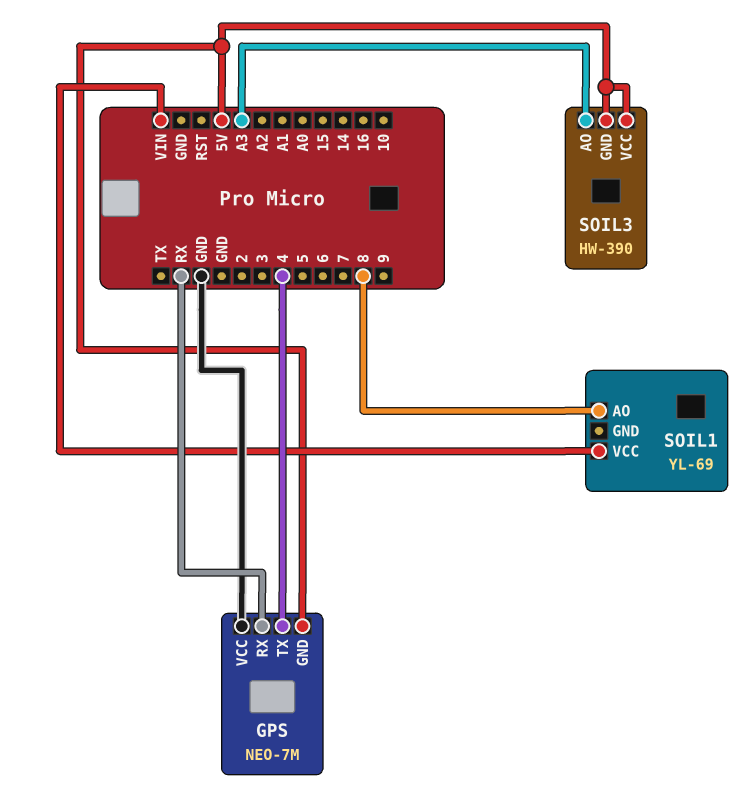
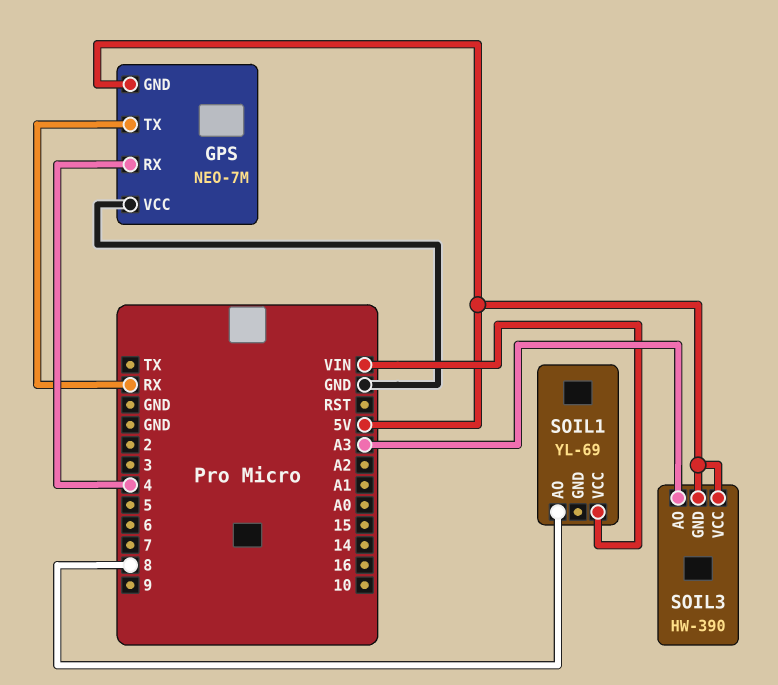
GPS pin RX: RX -> 4
GPS pin TX: 4 -> RX

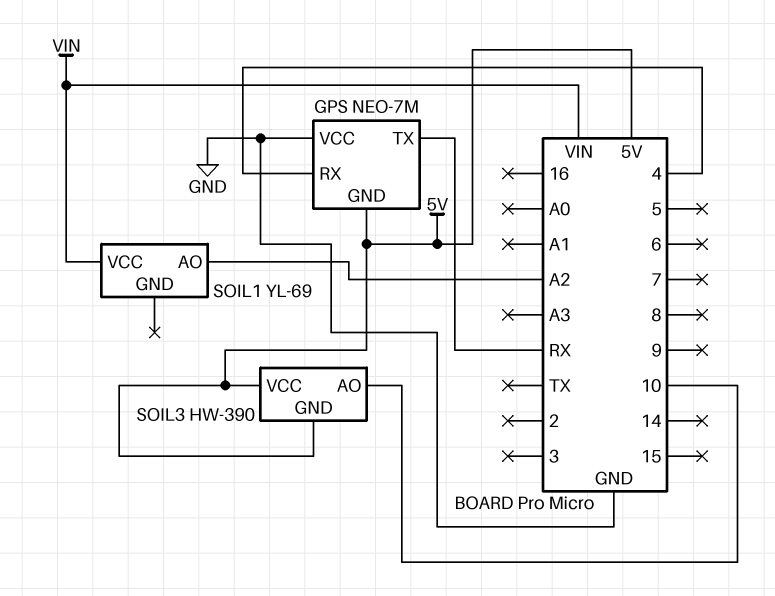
SOIL1 pin AO: 8 -> A2
SOIL3 pin AO: A3 -> 10

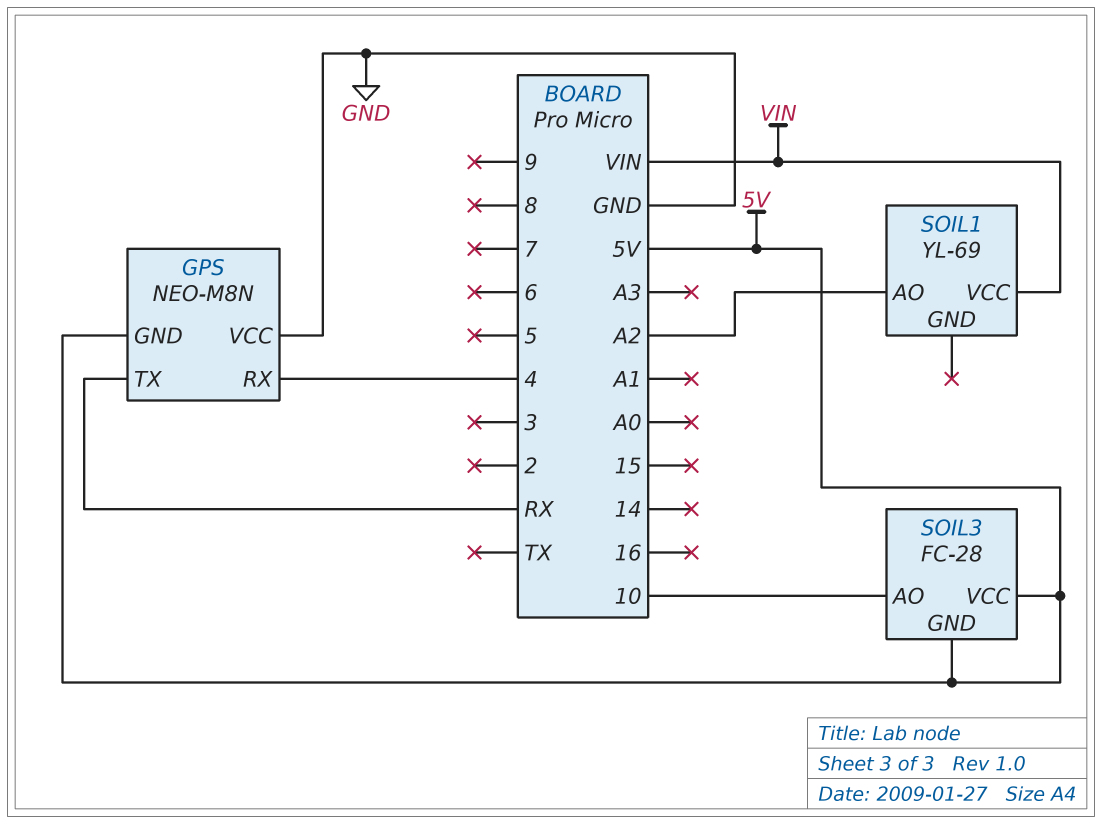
GPS: NEO-7M -> NEO-M8N
SOIL3: HW-390 -> FC-28

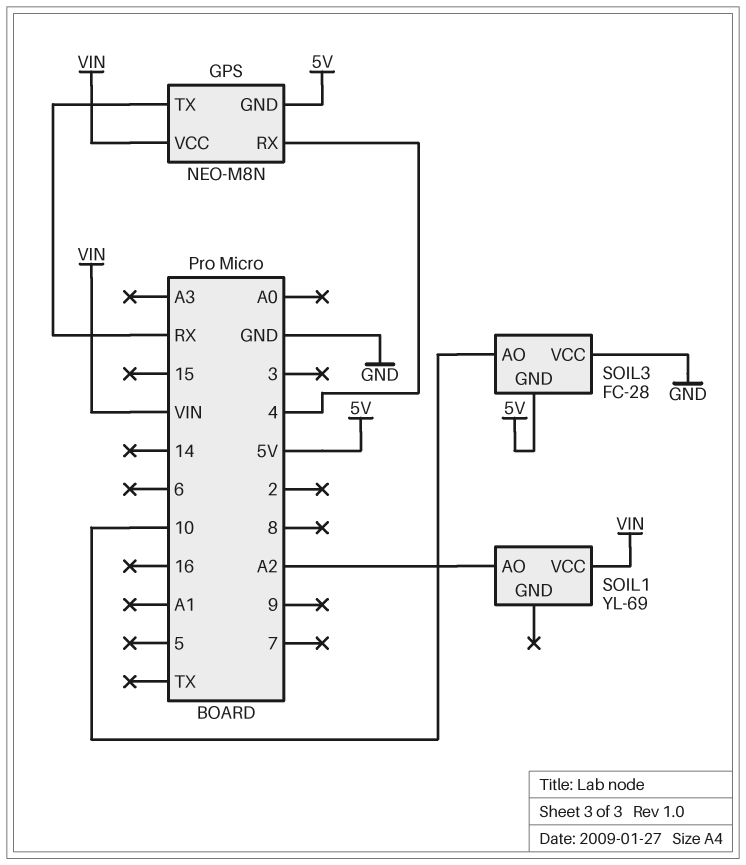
GPS pin VCC: GND -> VIN
SOIL3 pin VCC: 5V -> GND

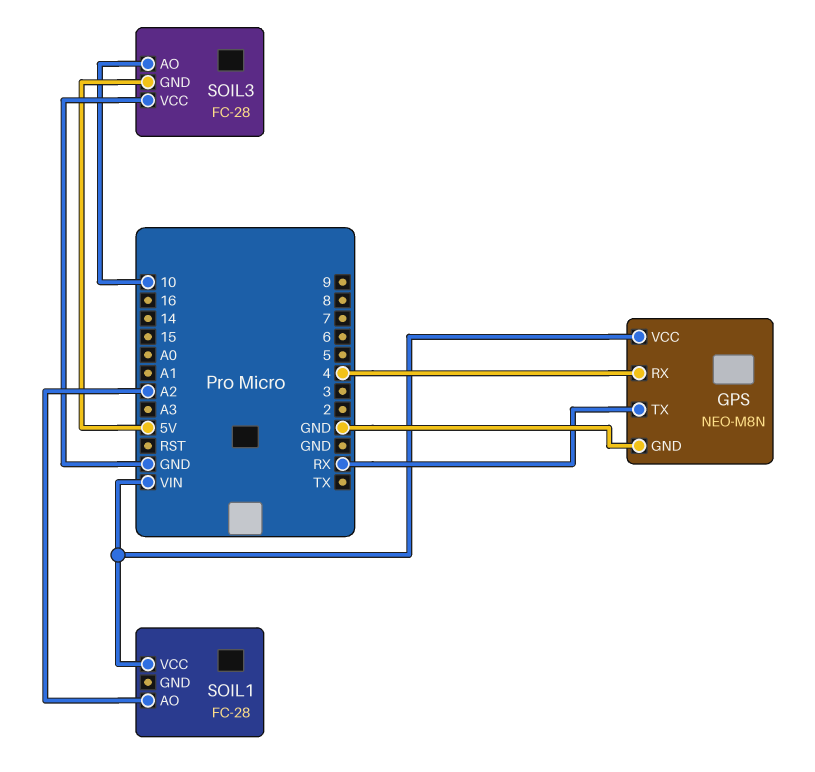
GPS pin GND: 5V -> GND
SOIL1: YL-69 -> FC-28

